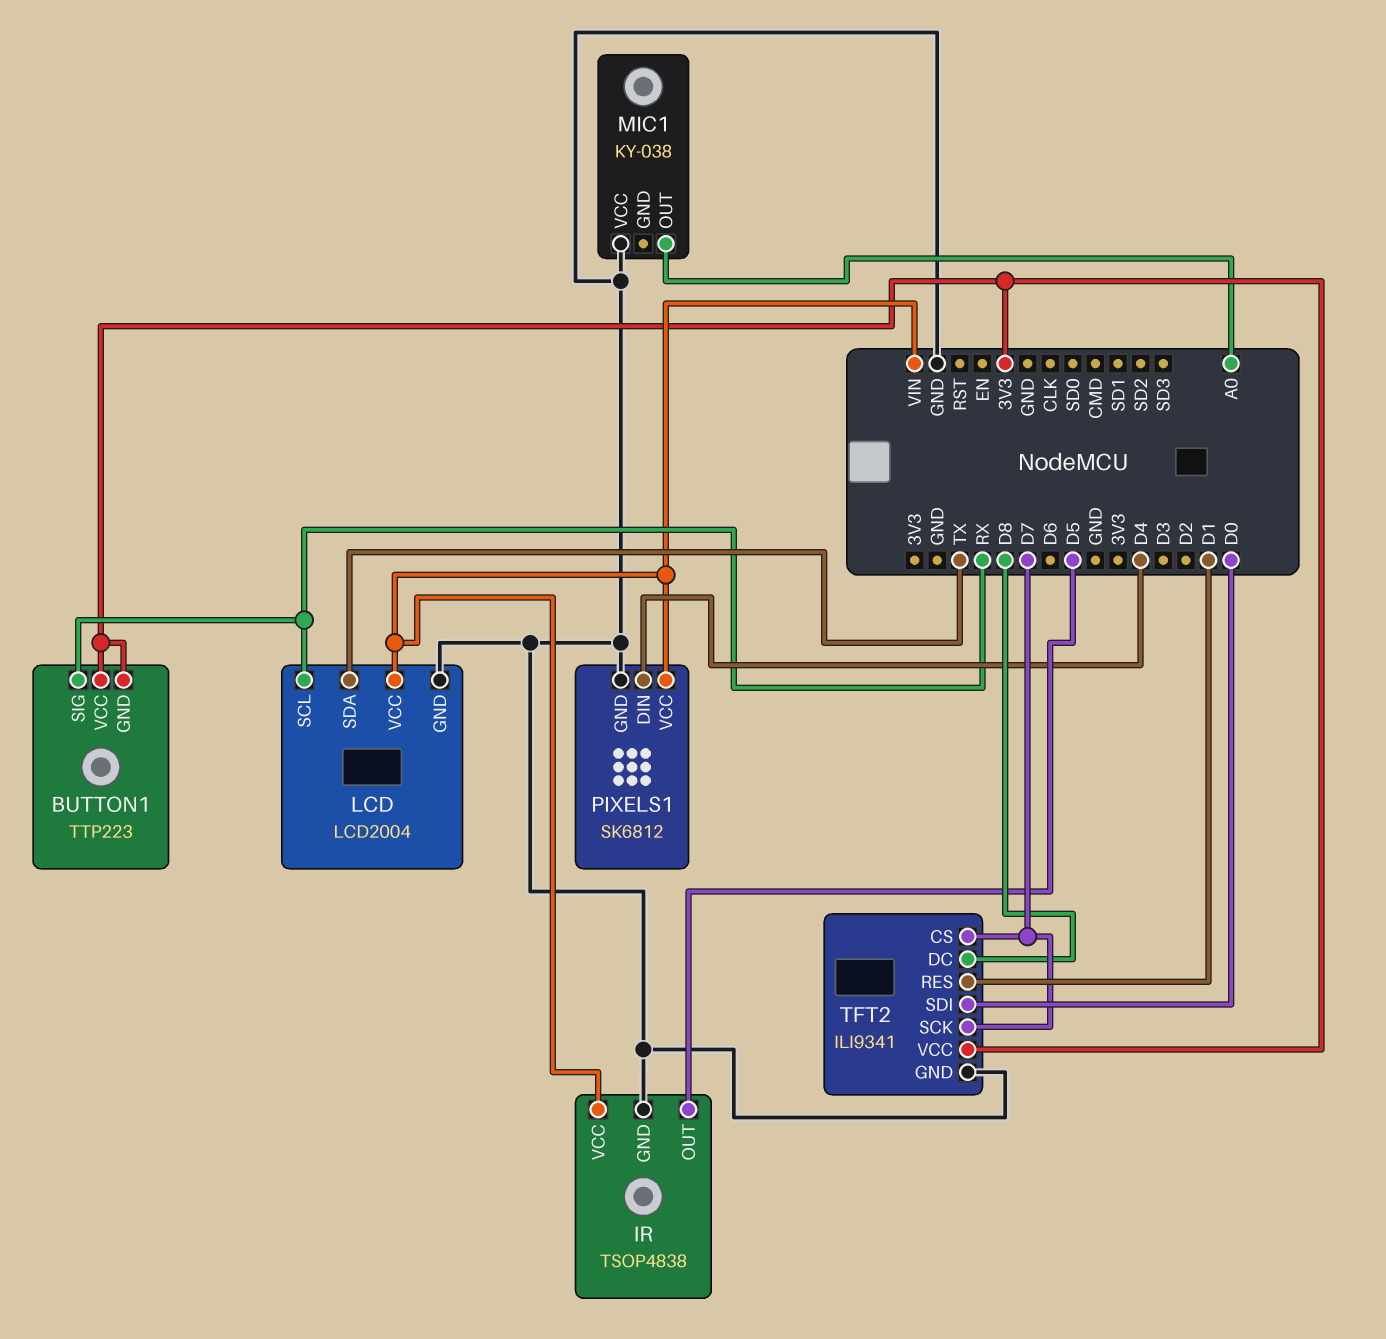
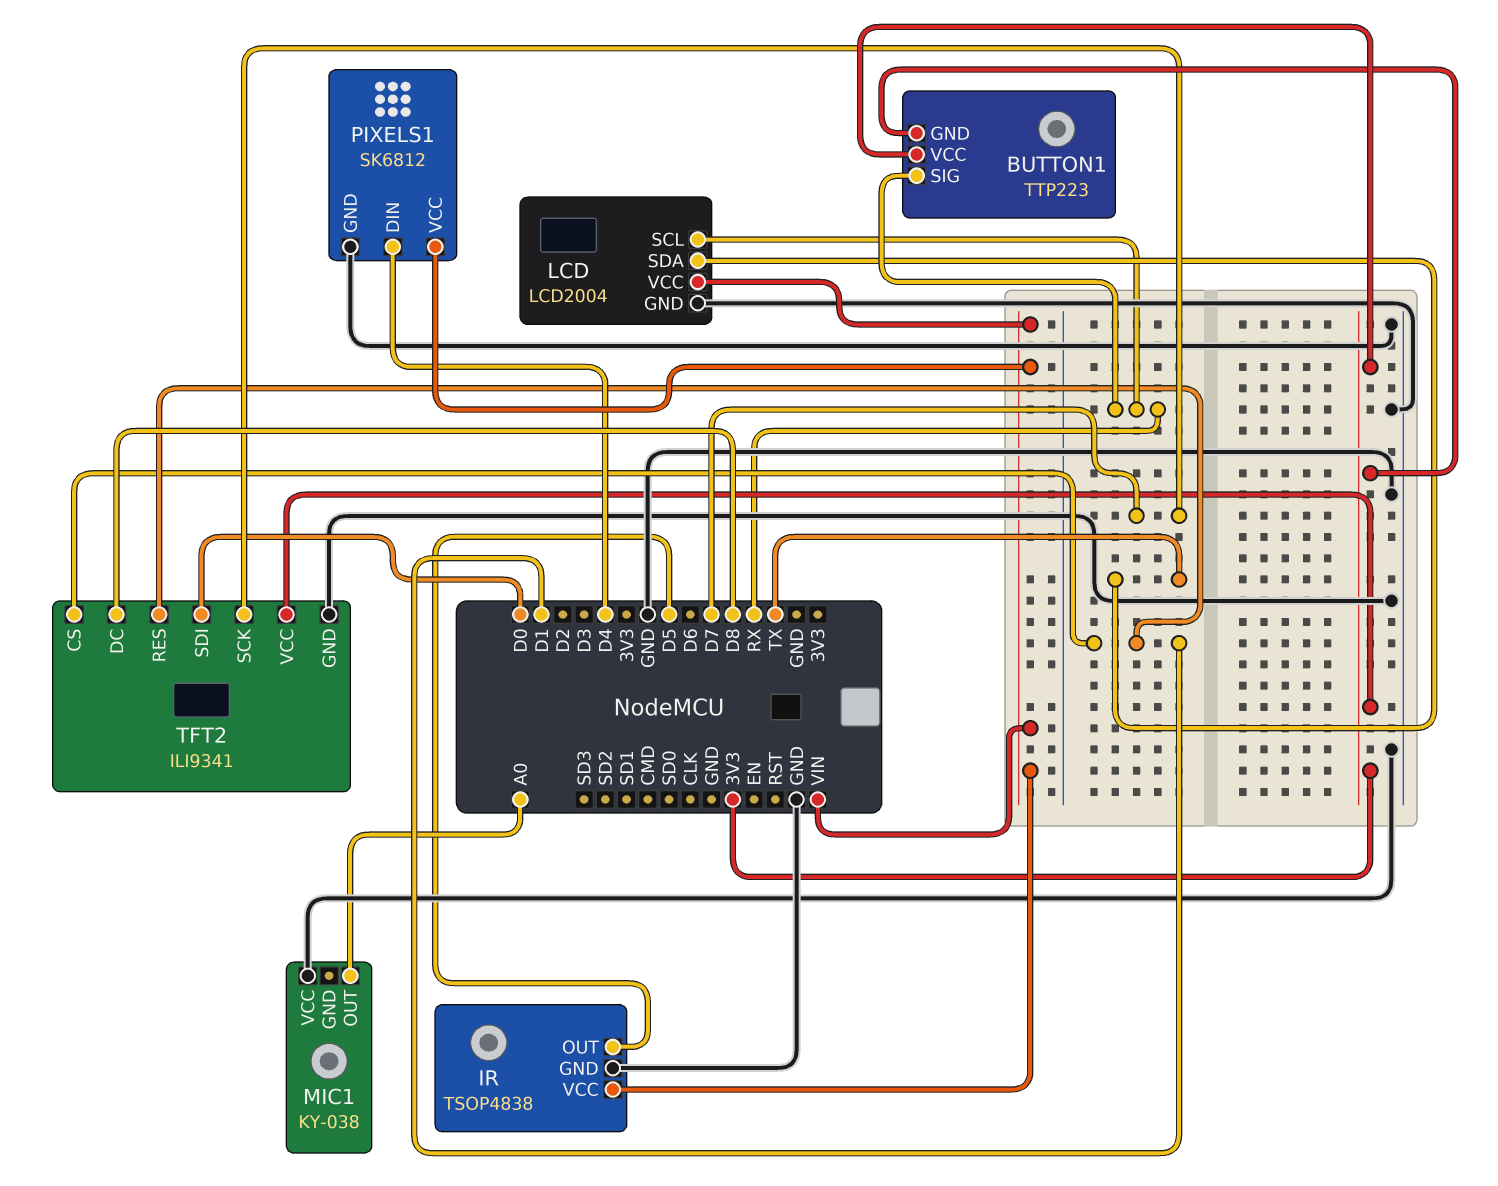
TFT2 pin CS: D7 -> D1

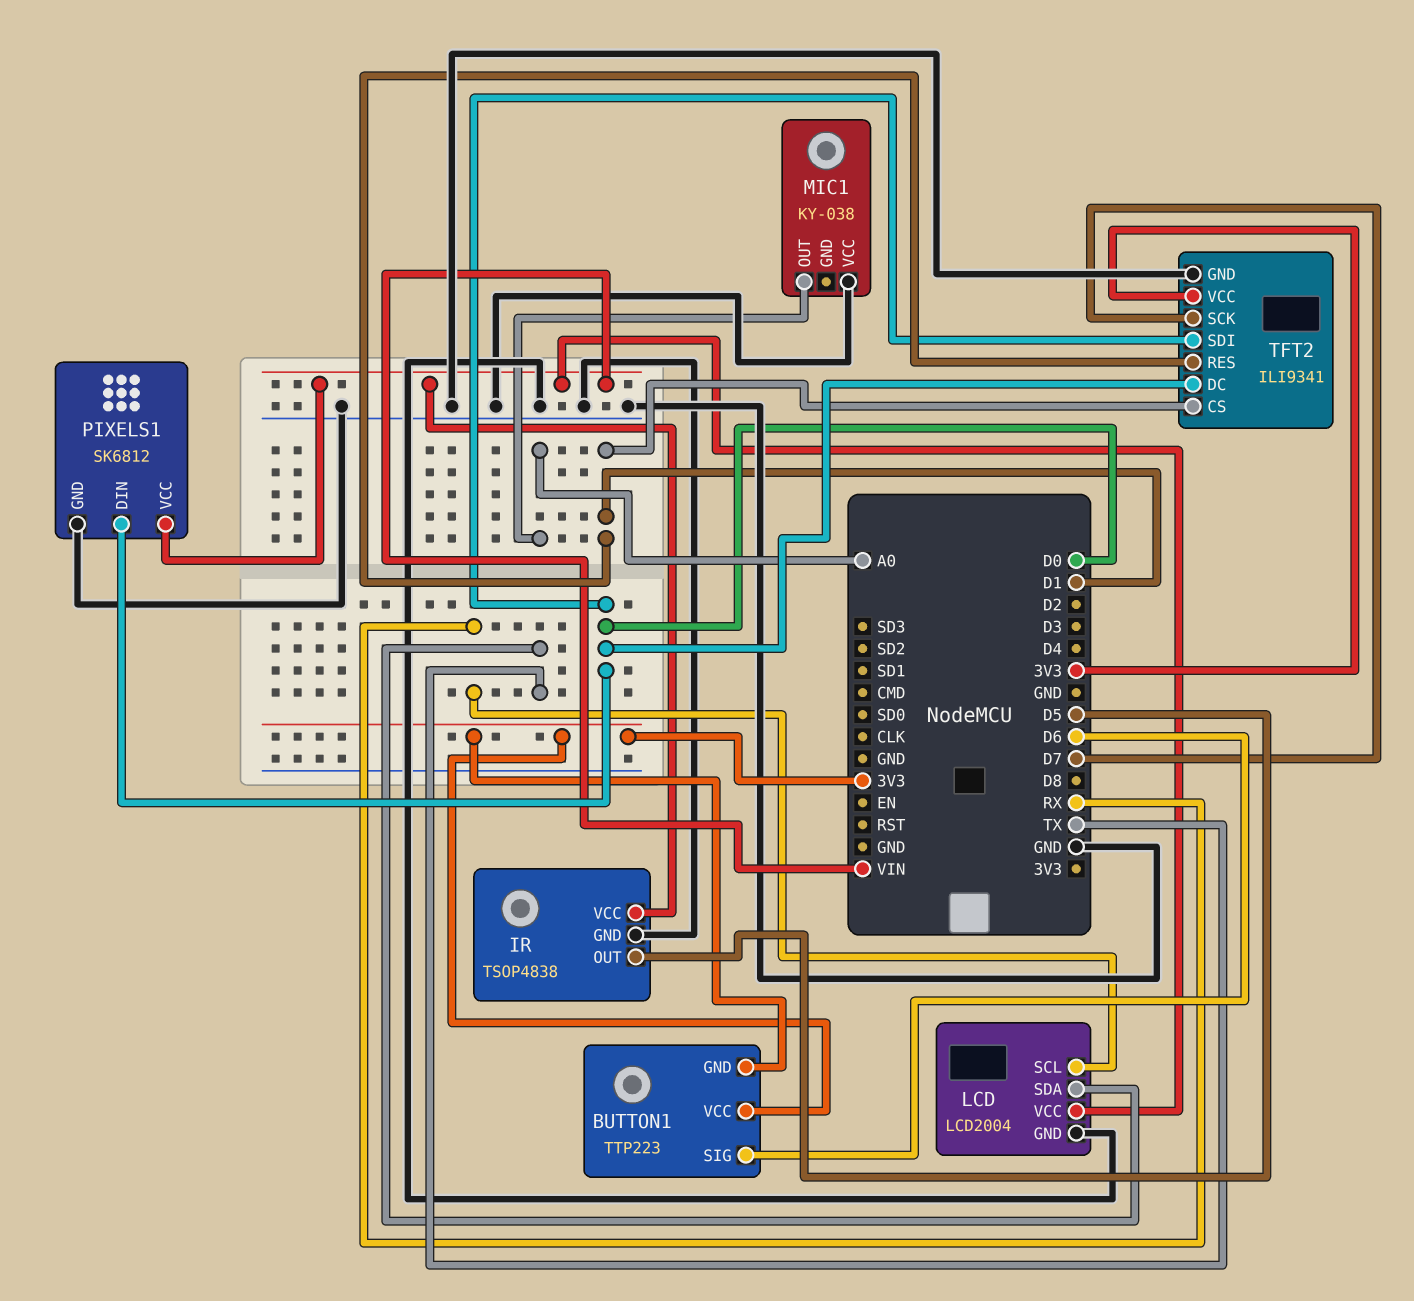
BUTTON1 pin SIG: RX -> D6
PIXELS1 pin DIN: D4 -> D0
TFT2 pin DC: D8 -> D0

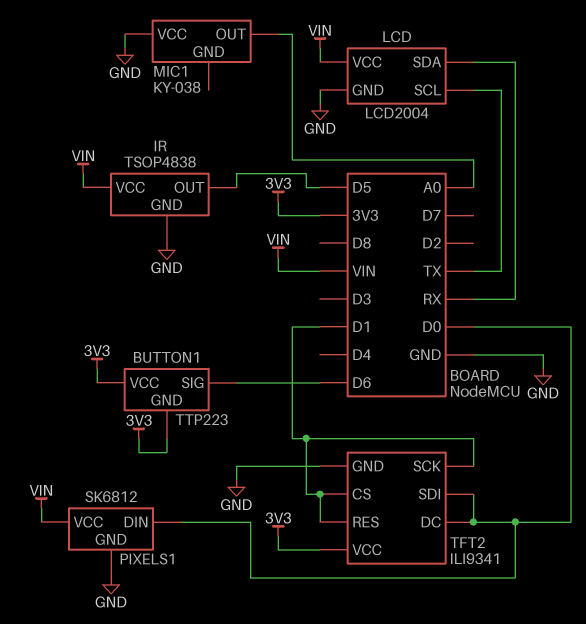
LCD pin SCL: RX -> TX
LCD pin SDA: TX -> RX
TFT2 pin SCK: D7 -> D1

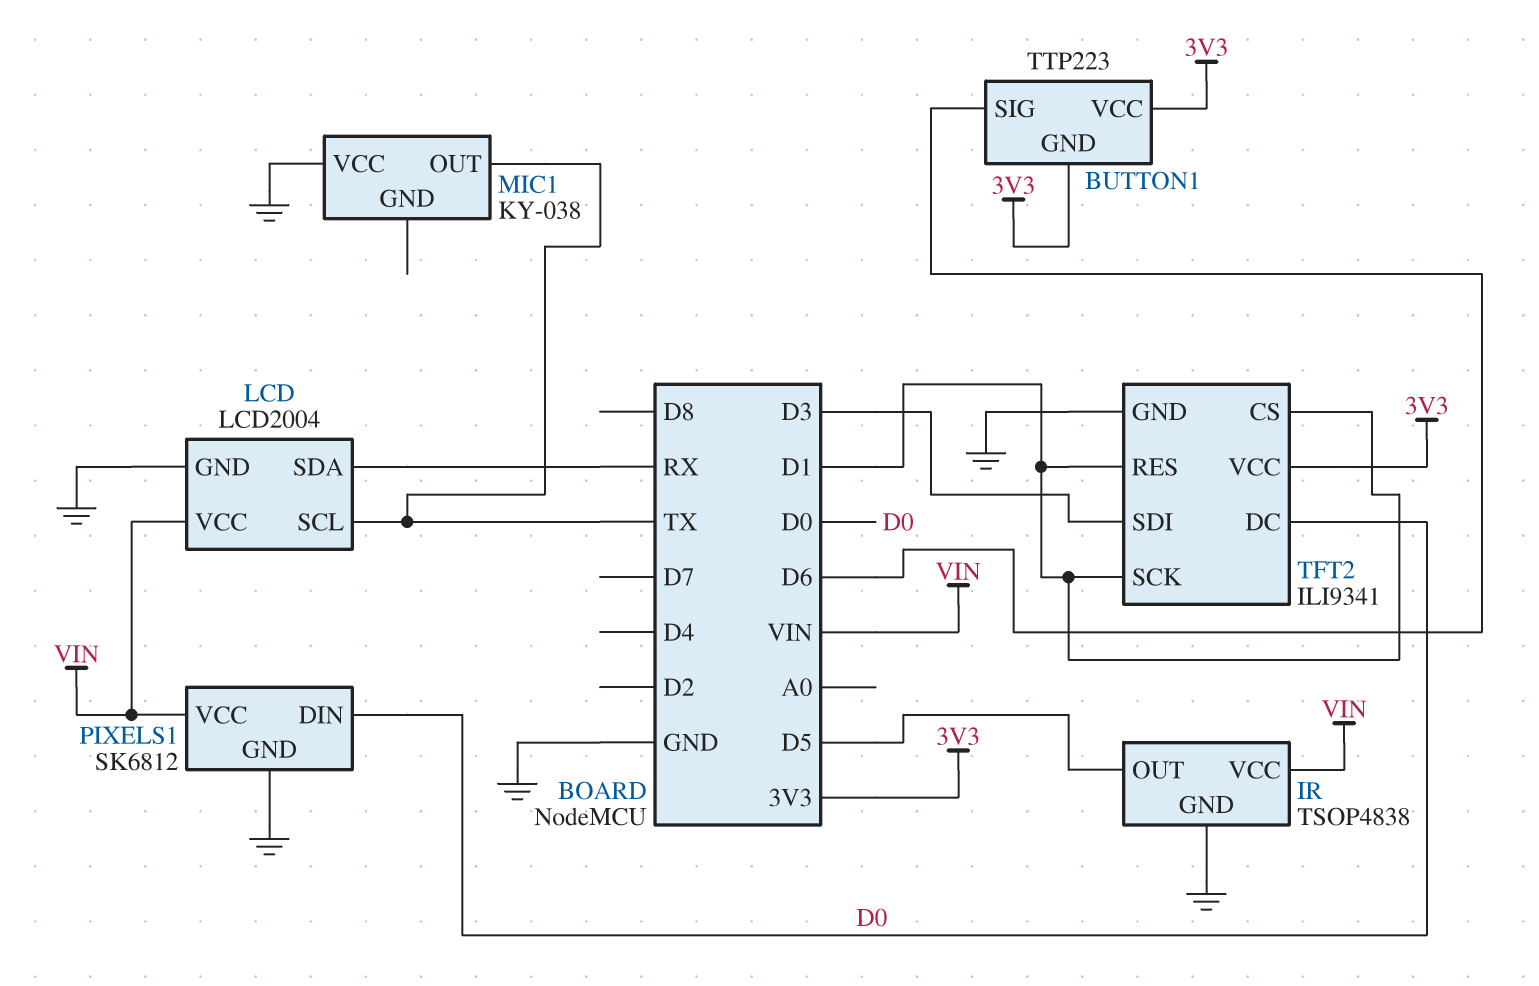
MIC1 pin OUT: A0 -> TX
TFT2 pin SDI: D0 -> D3

